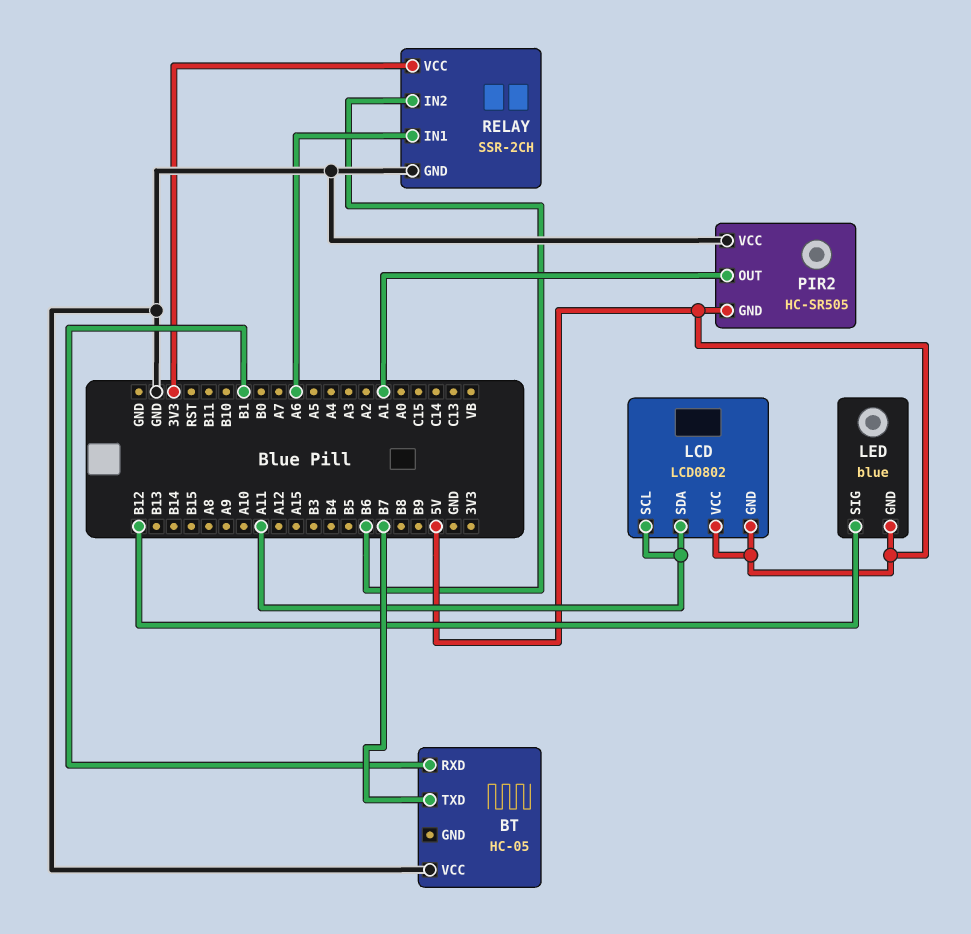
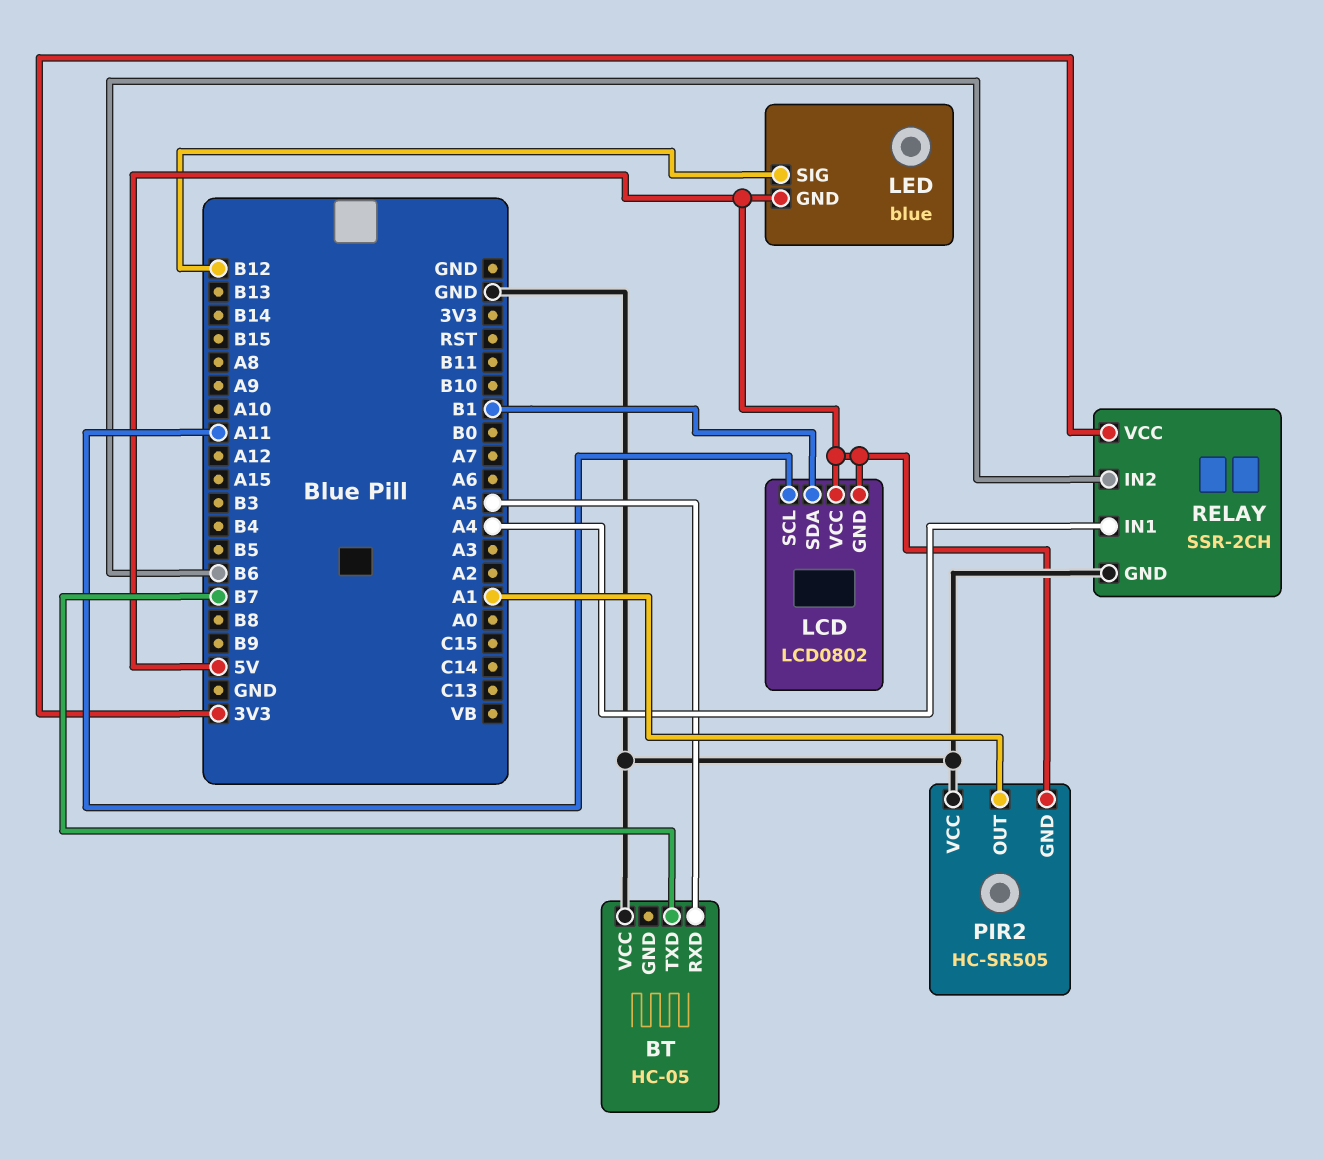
BT pin RXD: B1 -> A5
LCD pin SDA: A11 -> B1
RELAY pin IN1: A6 -> A4

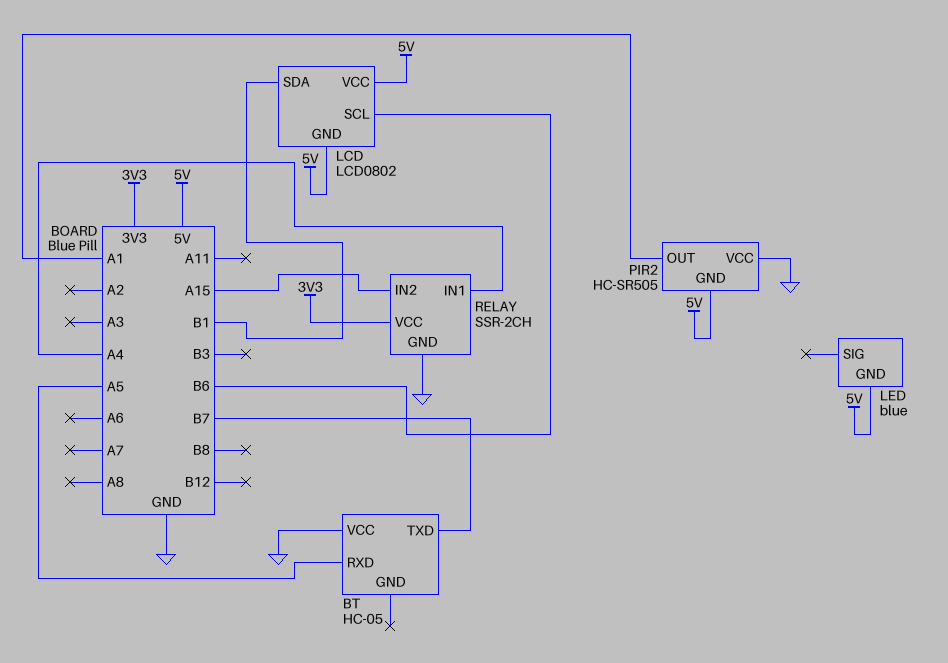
LCD pin SCL: A11 -> B6
LED pin SIG: B12 -> none
RELAY pin IN2: B6 -> A15

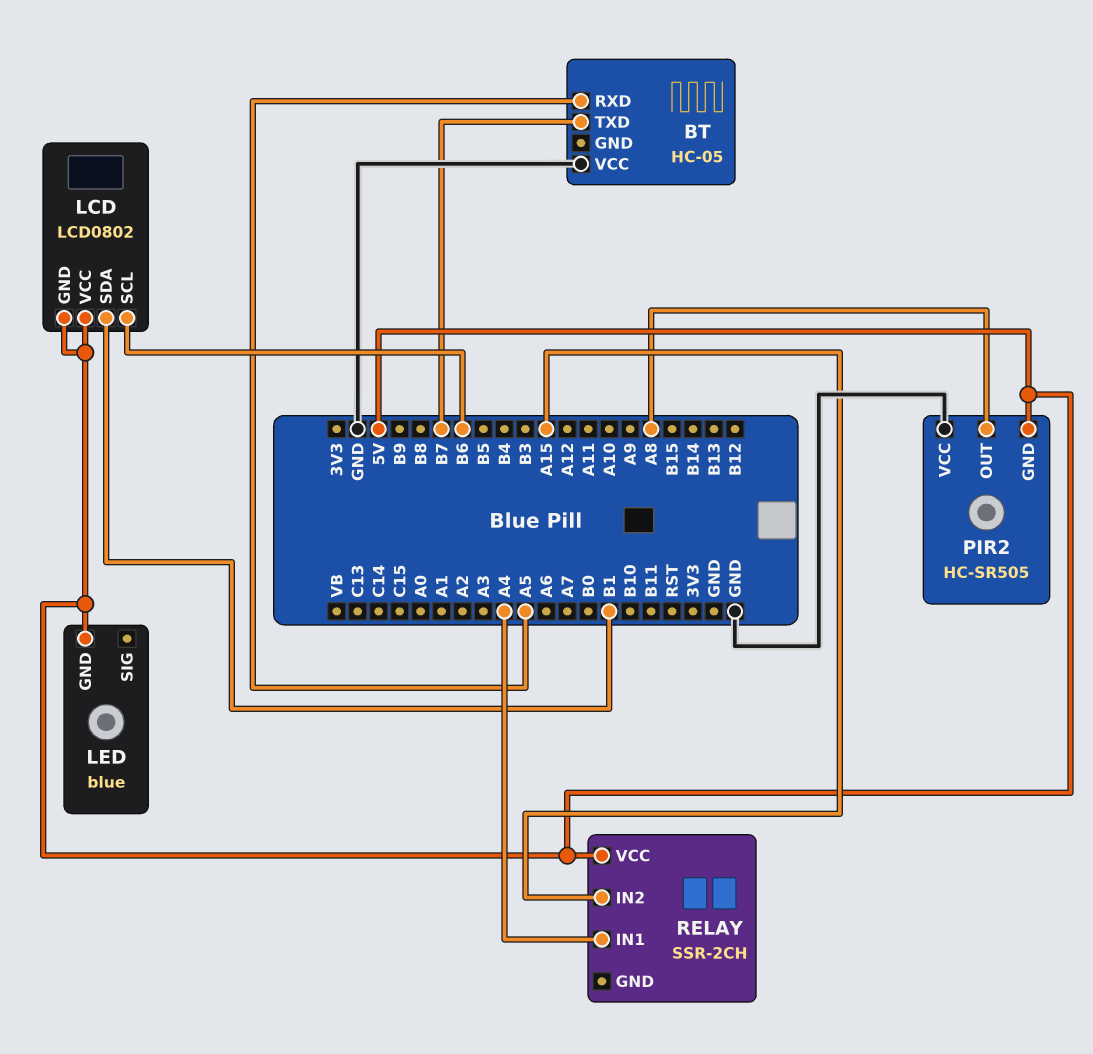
PIR2 pin OUT: A1 -> A8
RELAY pin GND: GND -> none
RELAY pin VCC: 3V3 -> 5V

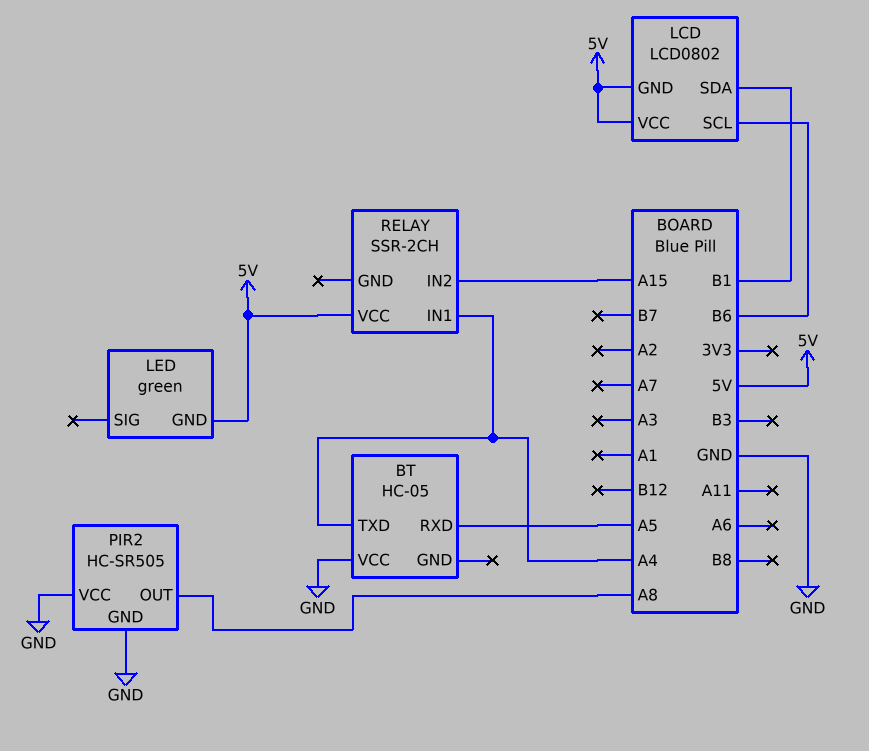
BT pin TXD: B7 -> A4
LED: blue -> green
PIR2 pin GND: 5V -> GND

